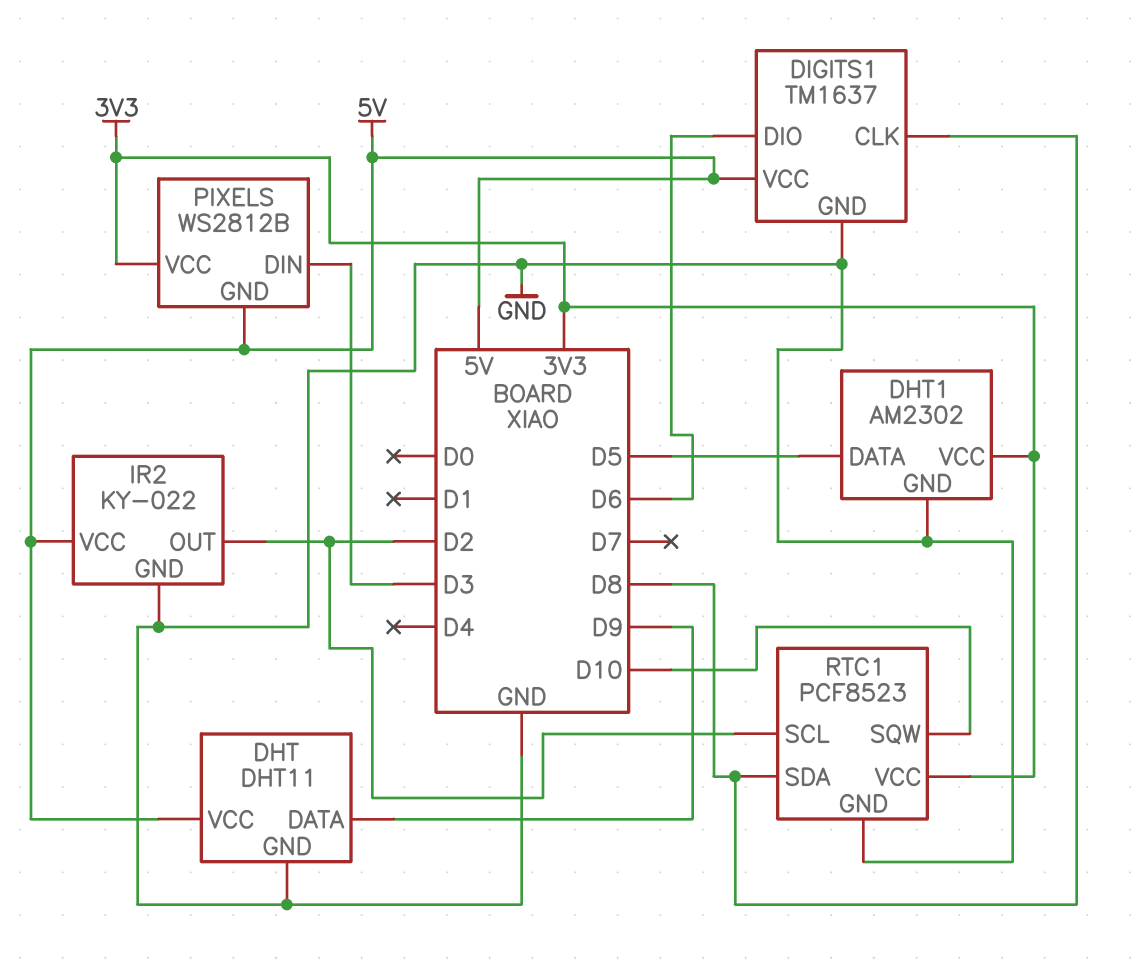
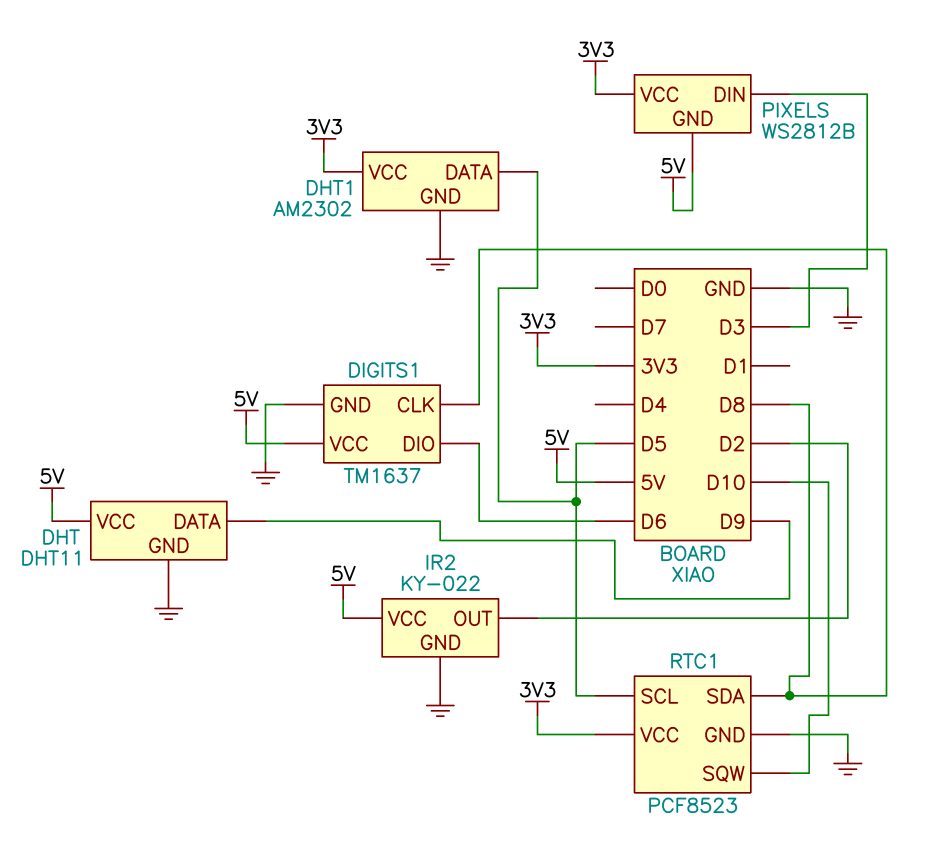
RTC1 pin SCL: D2 -> D5

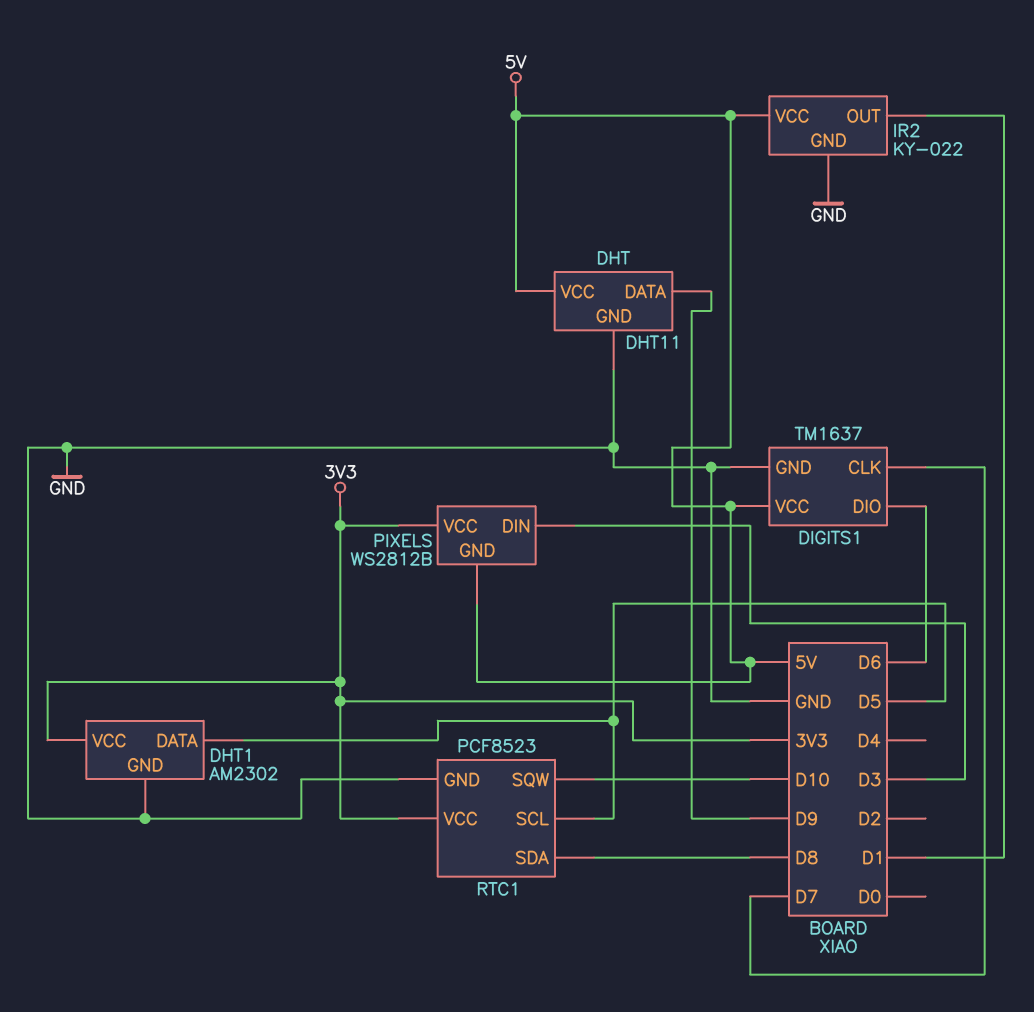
DIGITS1 pin CLK: D8 -> D7
IR2 pin OUT: D2 -> D1

